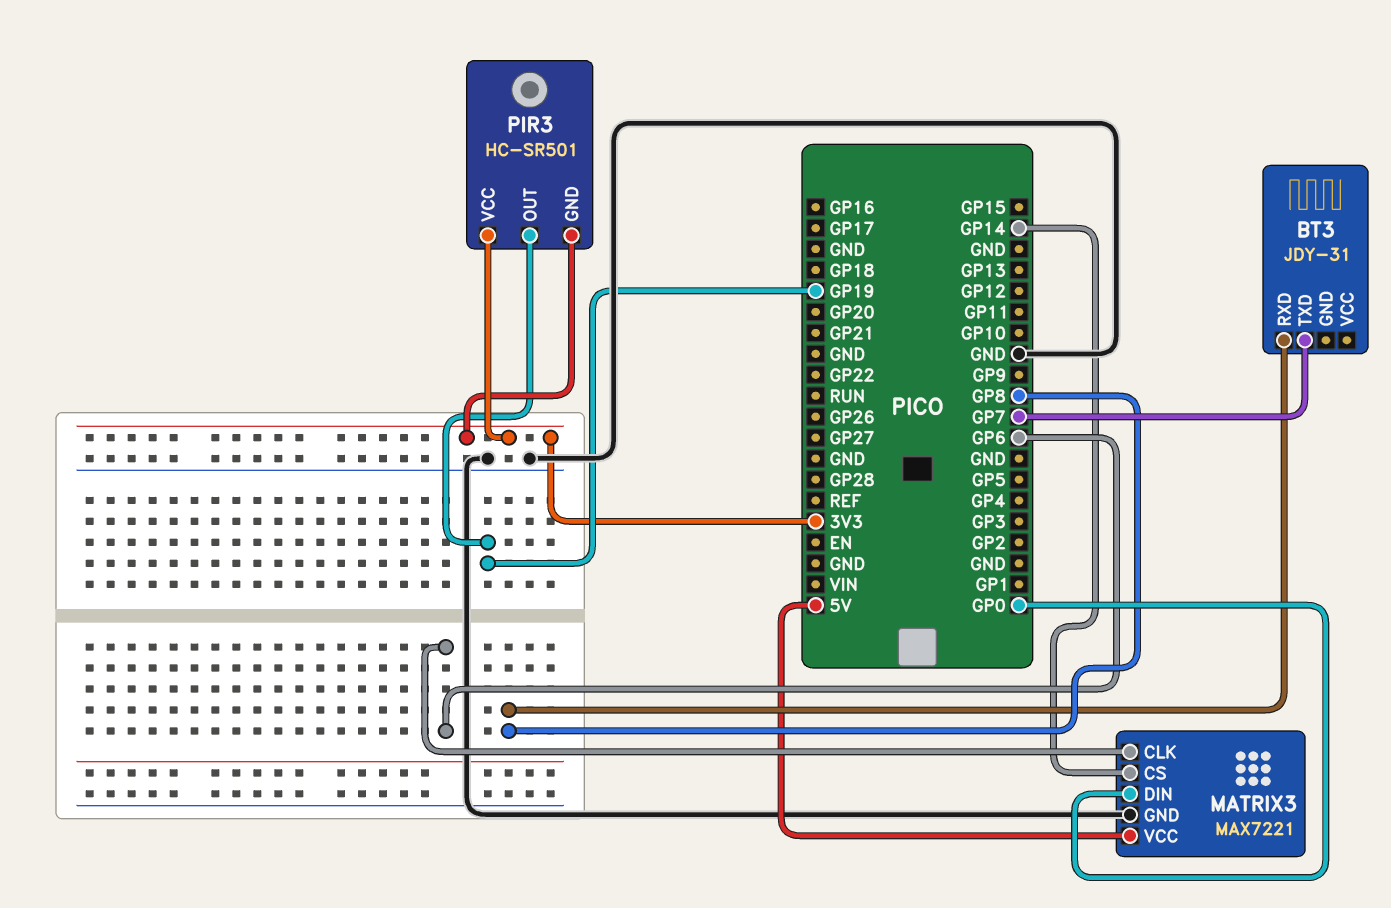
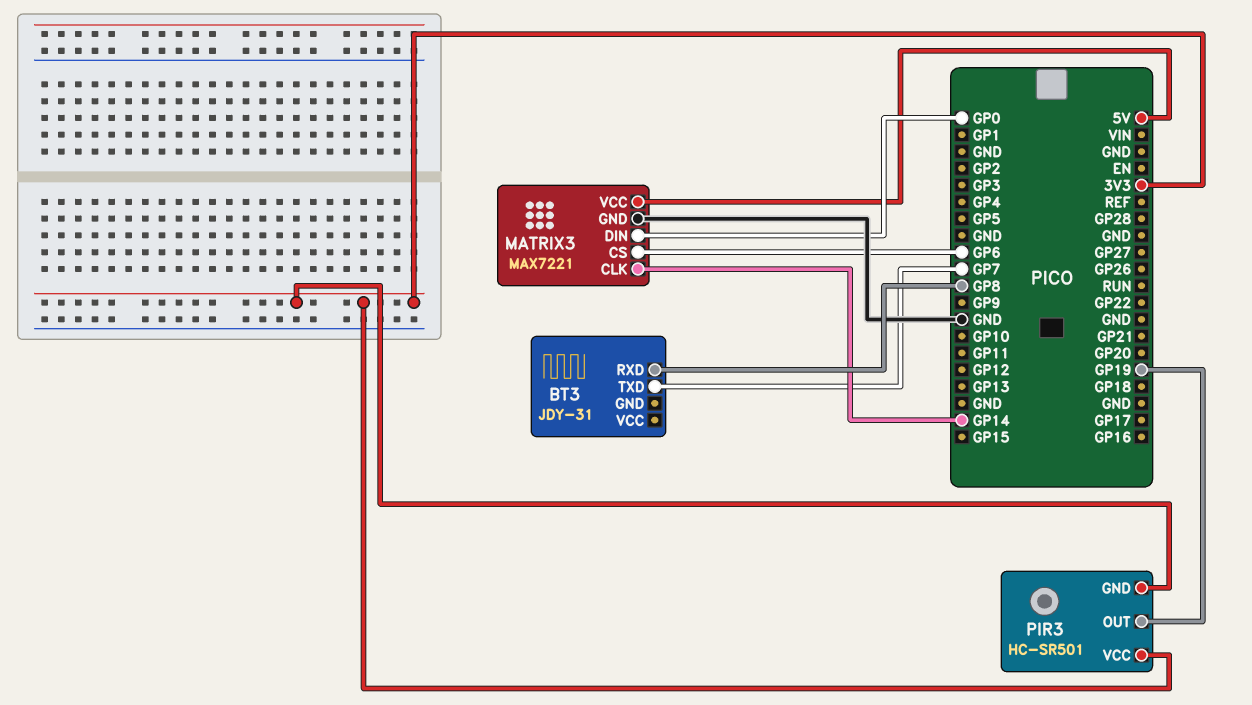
MATRIX3 pin CLK: GP6 -> GP14
MATRIX3 pin CS: GP14 -> GP6

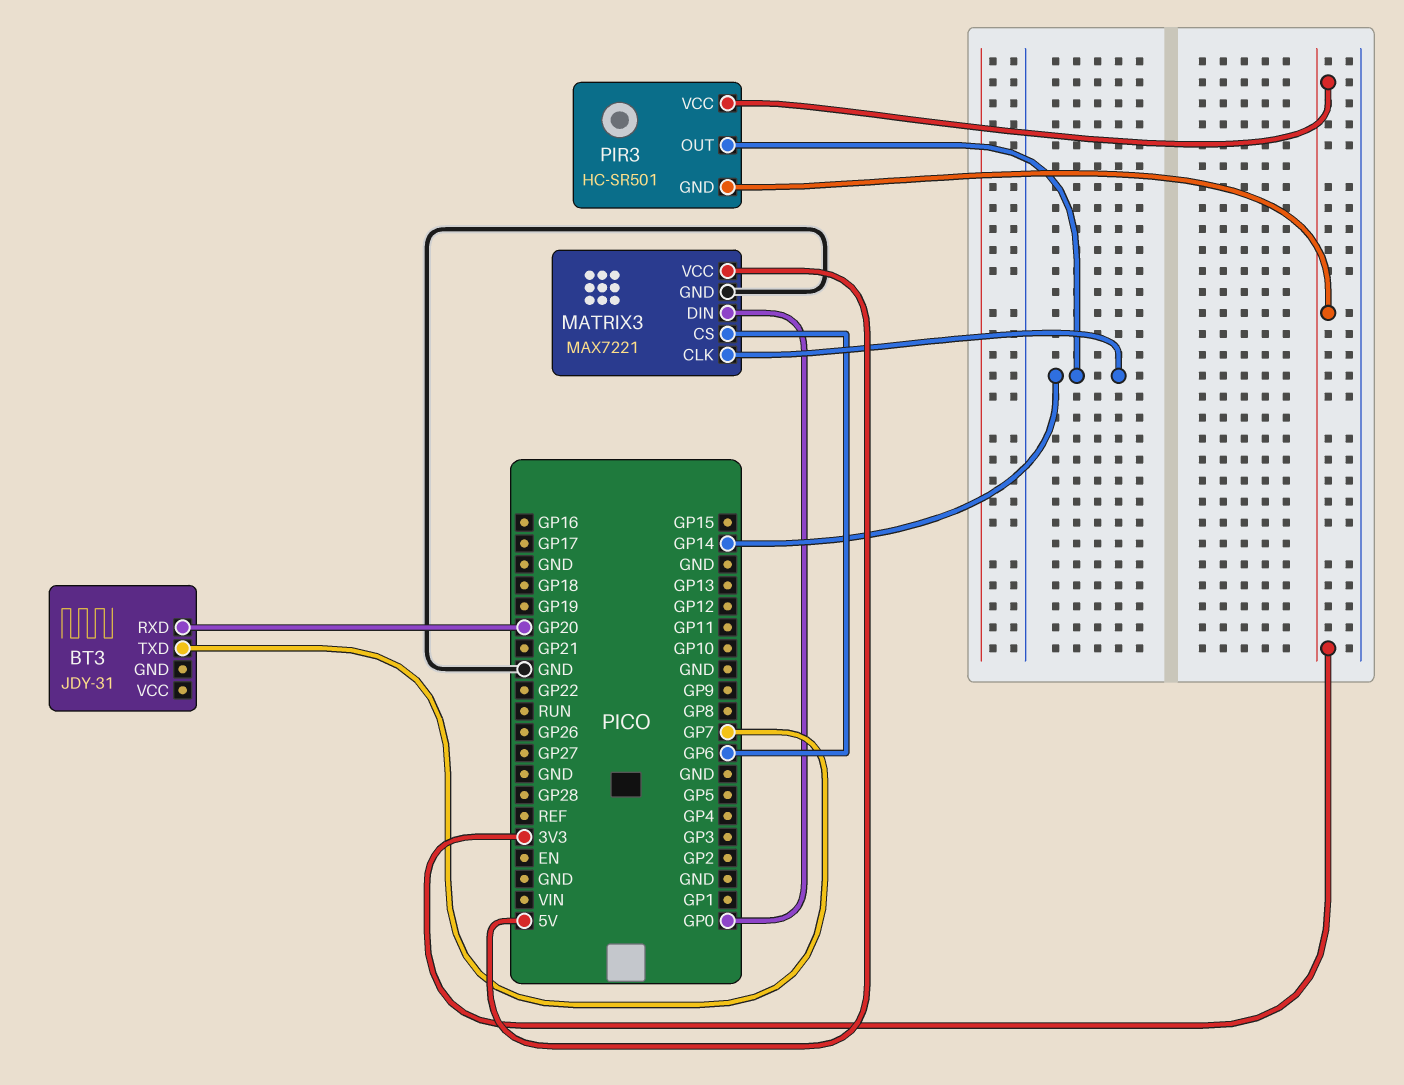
BT3 pin RXD: GP8 -> GP20
PIR3 pin OUT: GP19 -> GP14

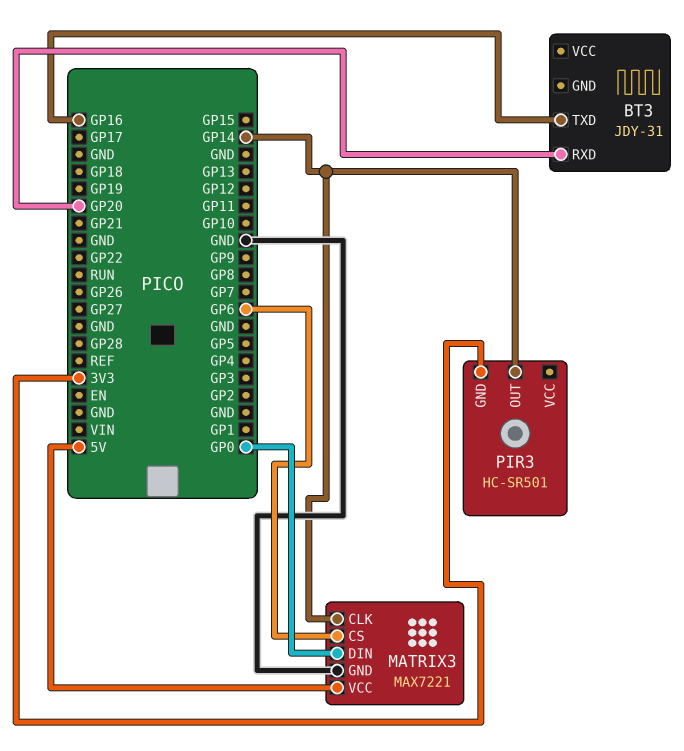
BT3 pin TXD: GP7 -> GP16
PIR3 pin VCC: 3V3 -> none

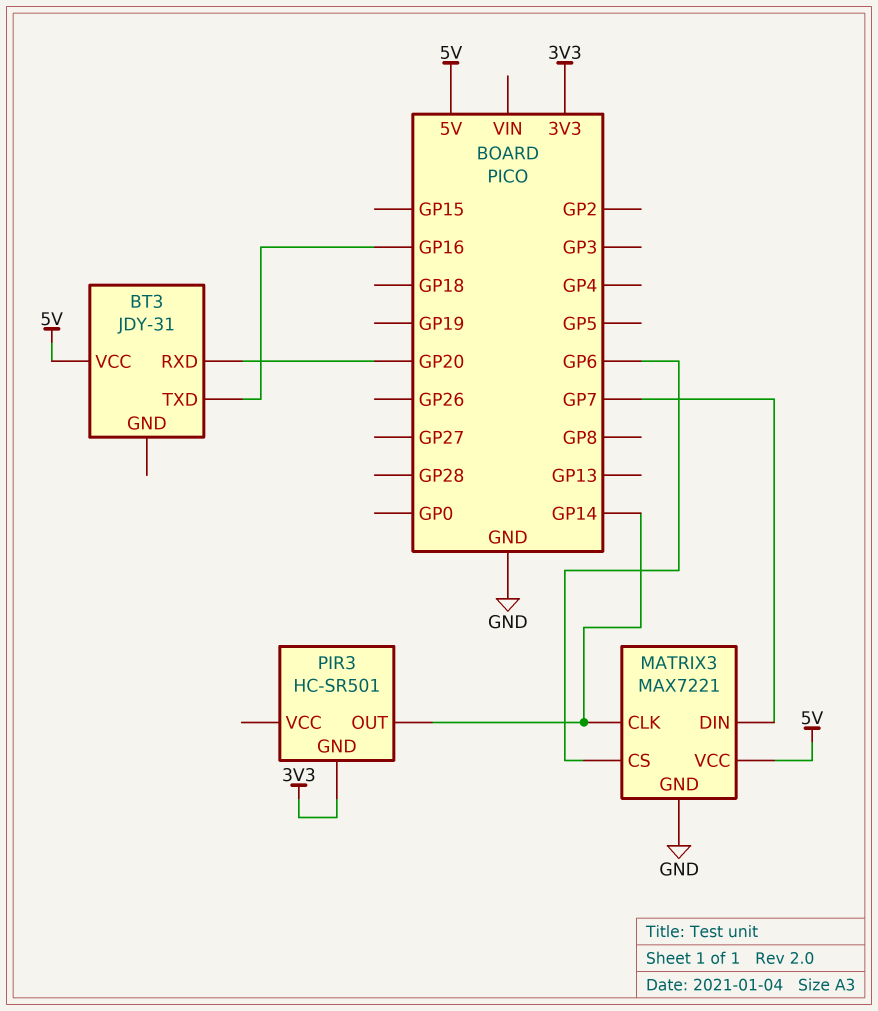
BT3 pin VCC: none -> 5V
MATRIX3 pin DIN: GP0 -> GP7

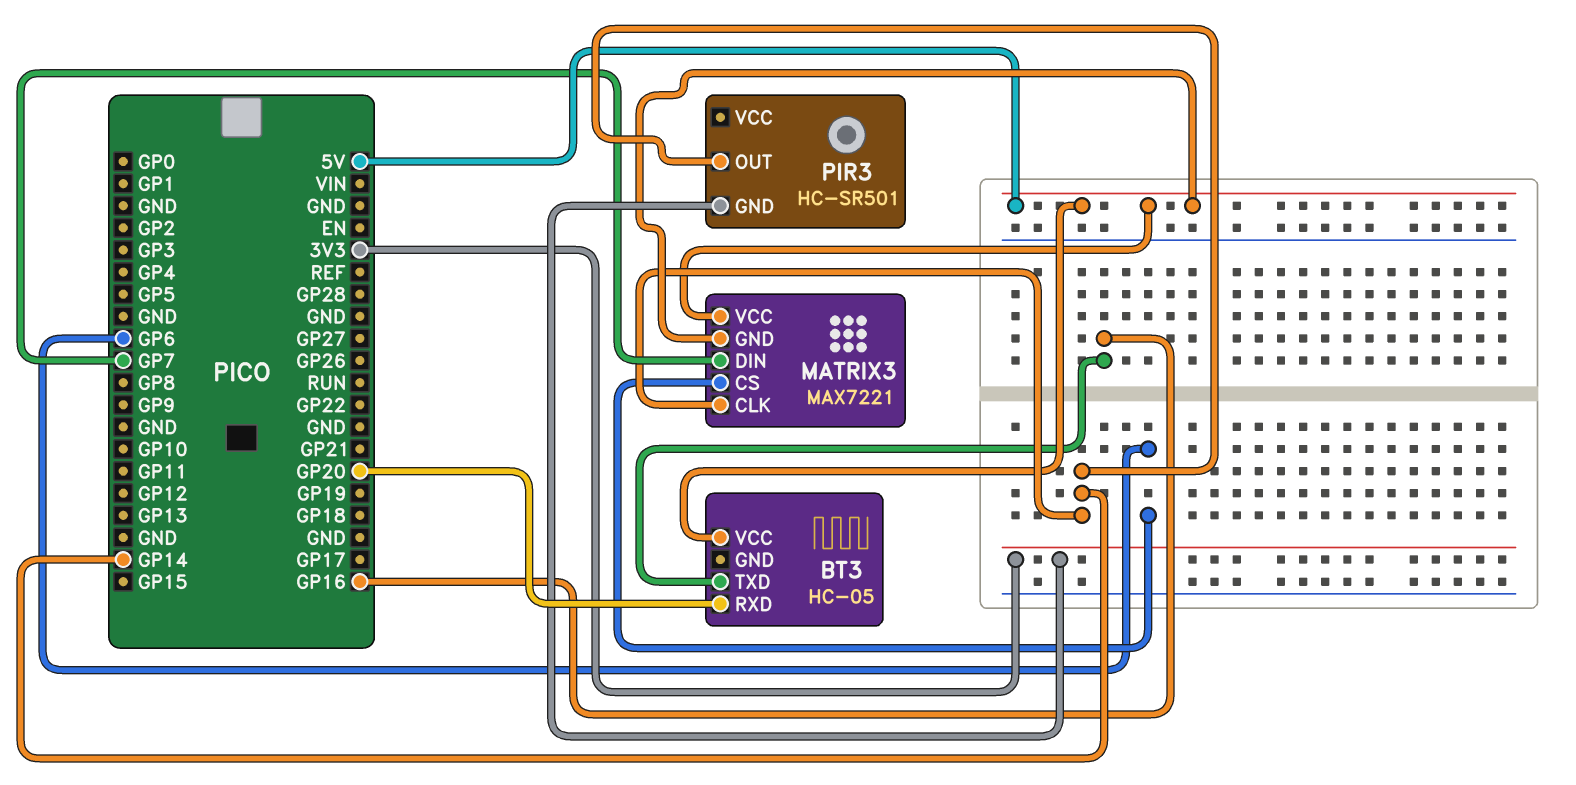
BT3: JDY-31 -> HC-05
MATRIX3 pin GND: GND -> 5V

